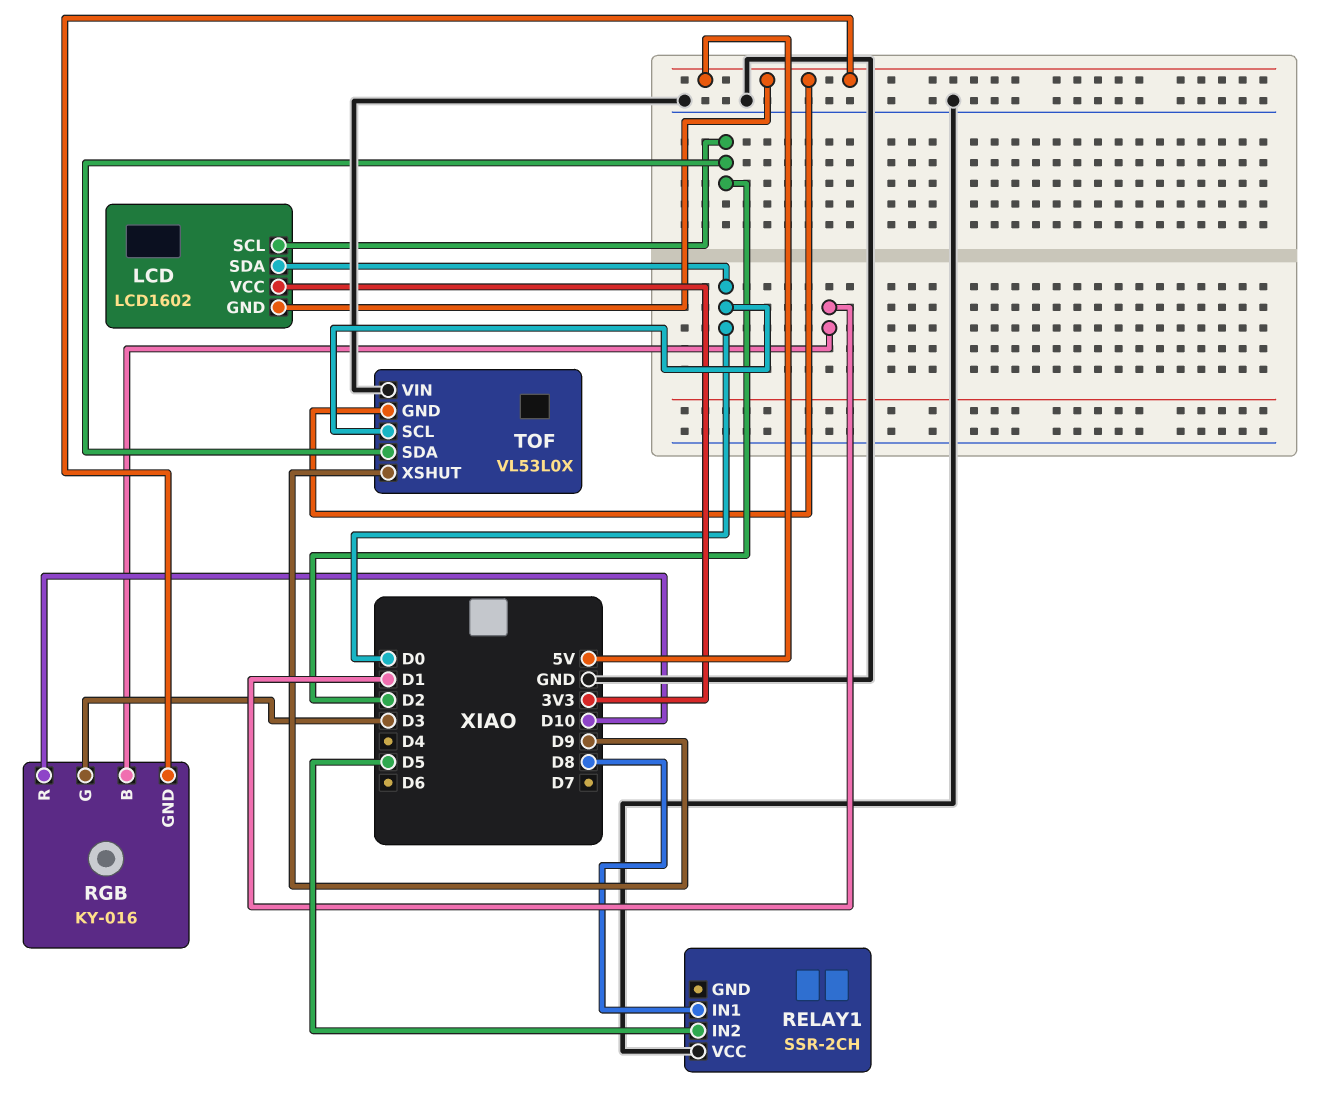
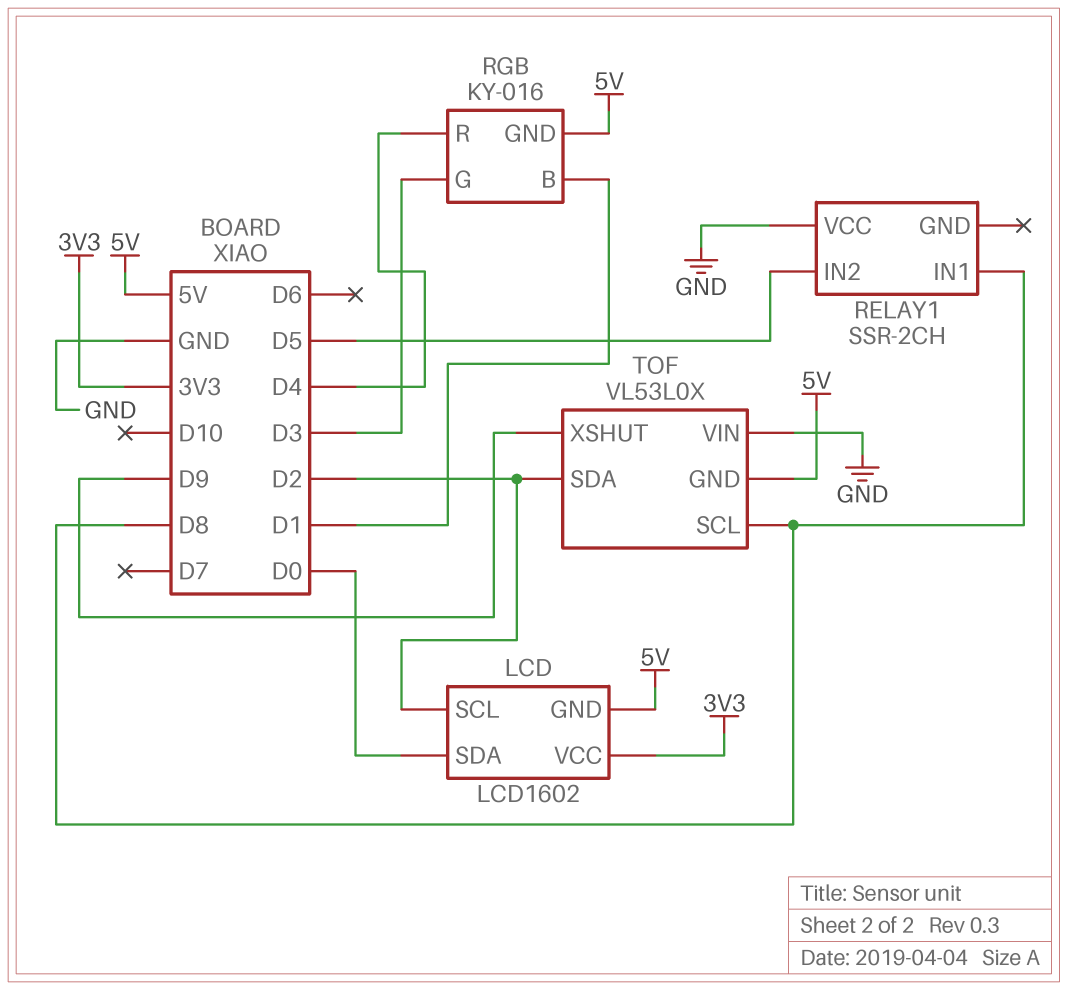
RGB pin R: D10 -> D4
TOF pin SCL: D0 -> D8

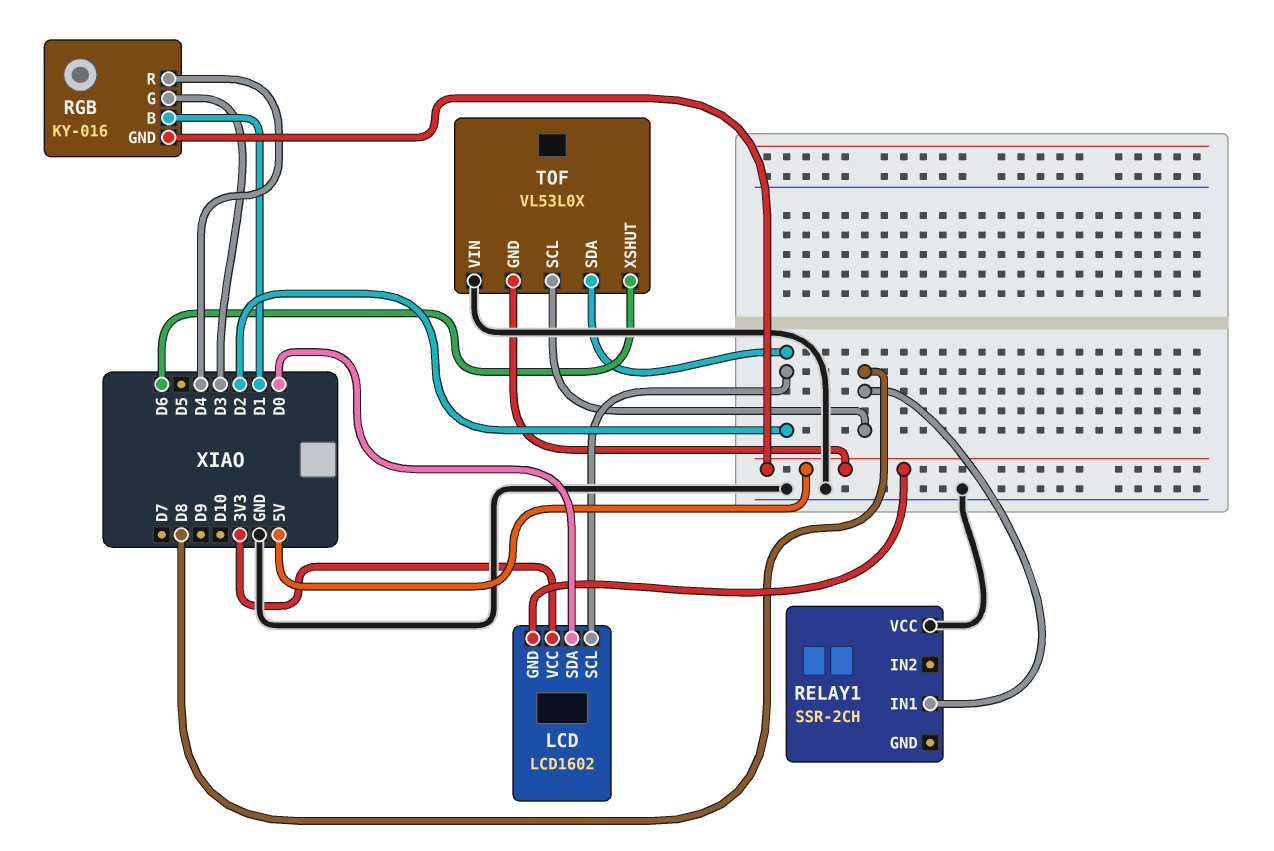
RELAY1 pin IN2: D5 -> none
TOF pin XSHUT: D9 -> D6

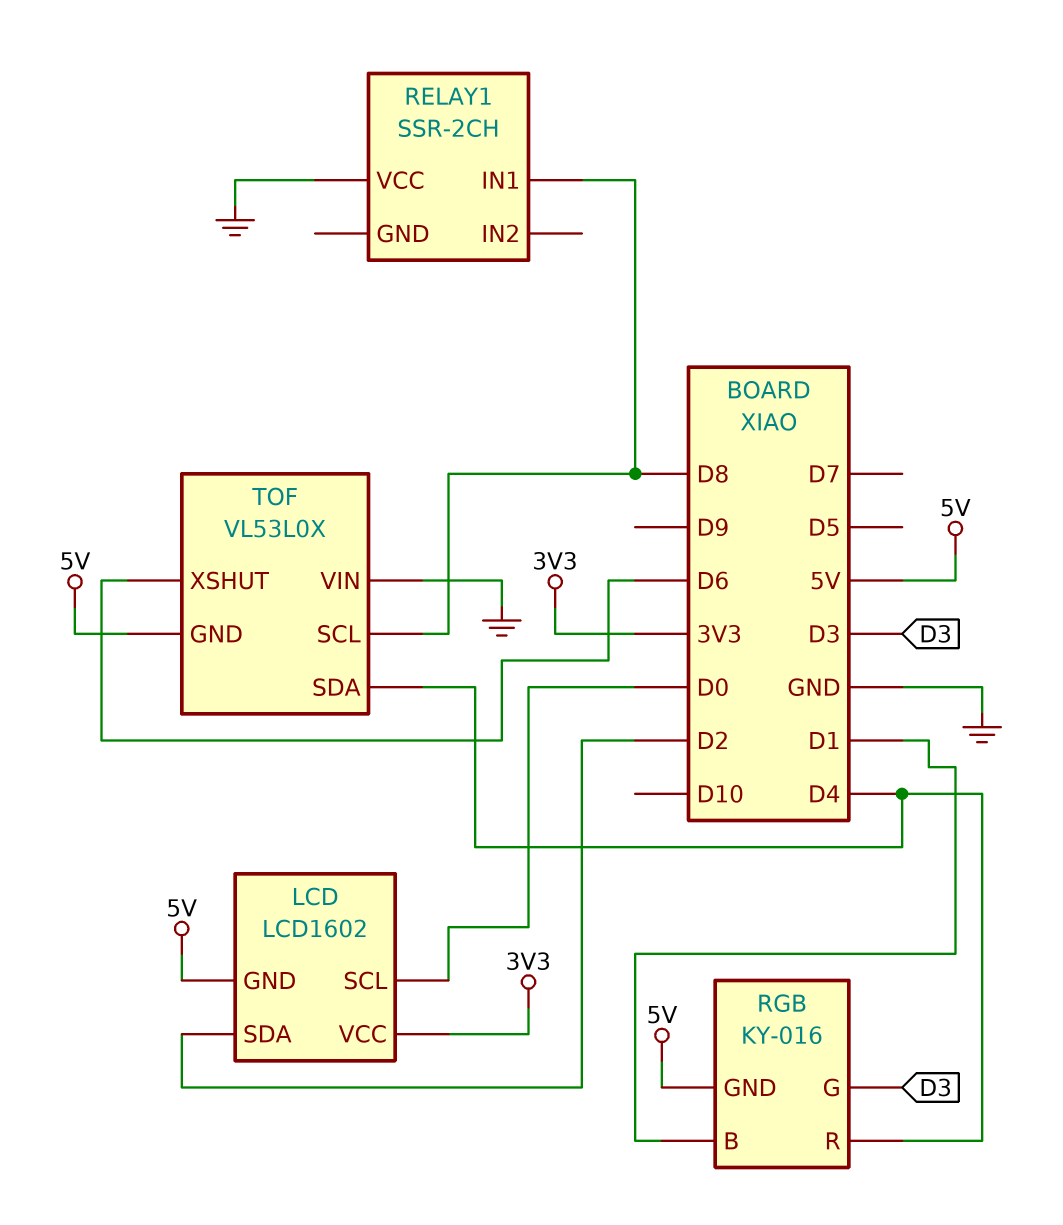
LCD pin SCL: D2 -> D0
LCD pin SDA: D0 -> D2
TOF pin SDA: D2 -> D4

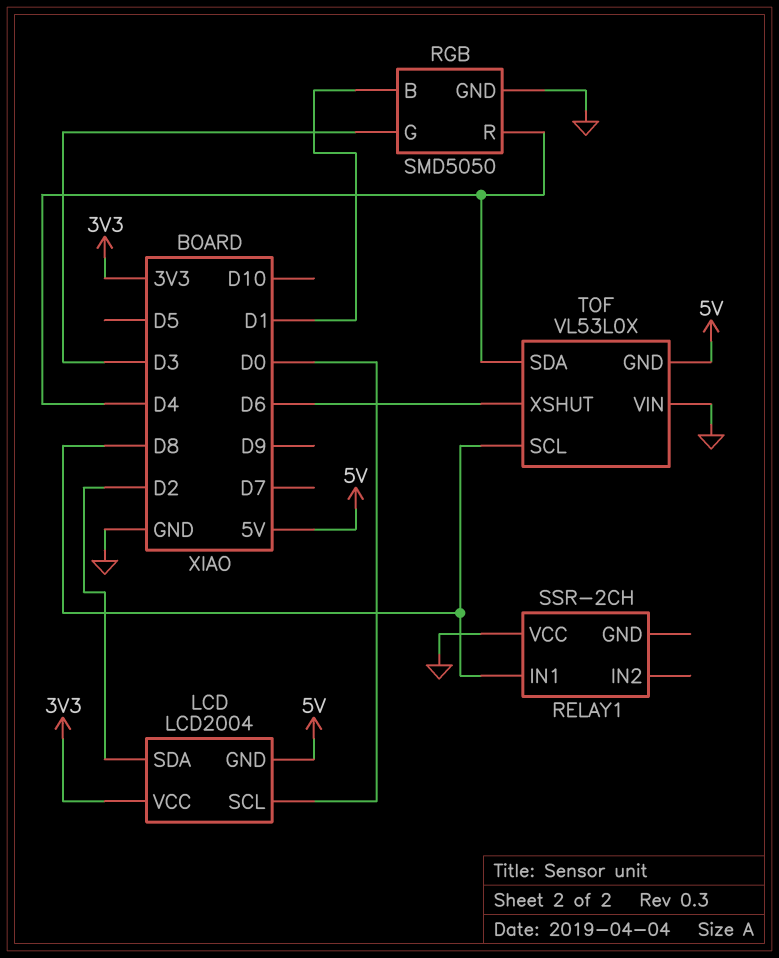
LCD: LCD1602 -> LCD2004
RGB: KY-016 -> SMD5050
RGB pin GND: 5V -> GND

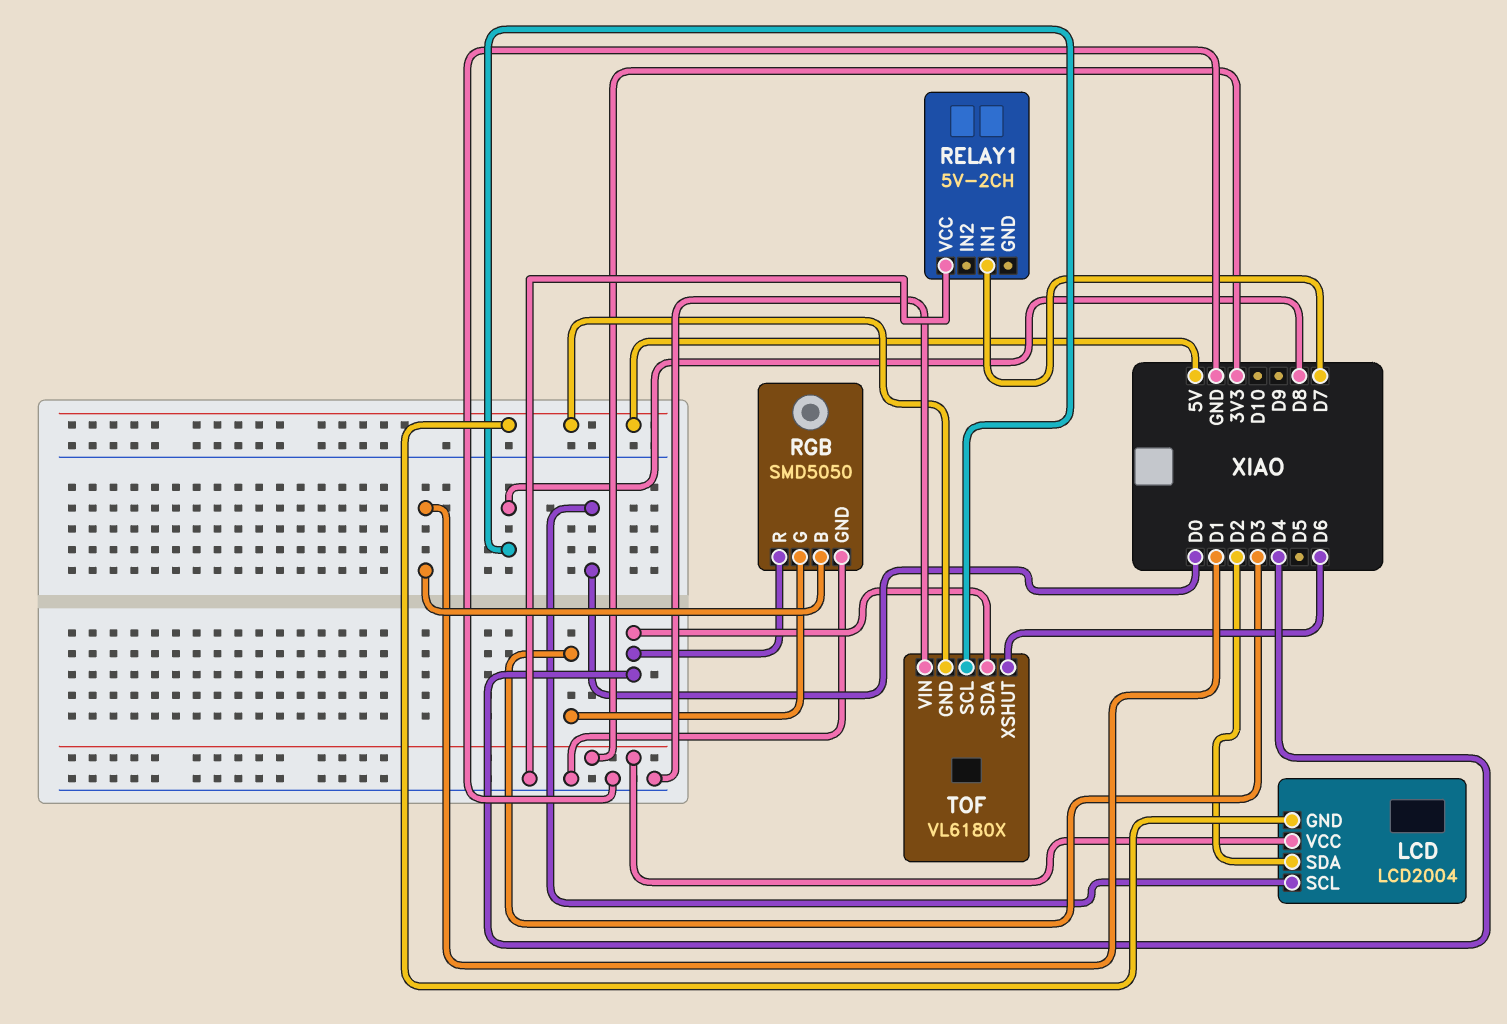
RELAY1: SSR-2CH -> 5V-2CH
RELAY1 pin IN1: D8 -> D7
TOF: VL53L0X -> VL6180X

